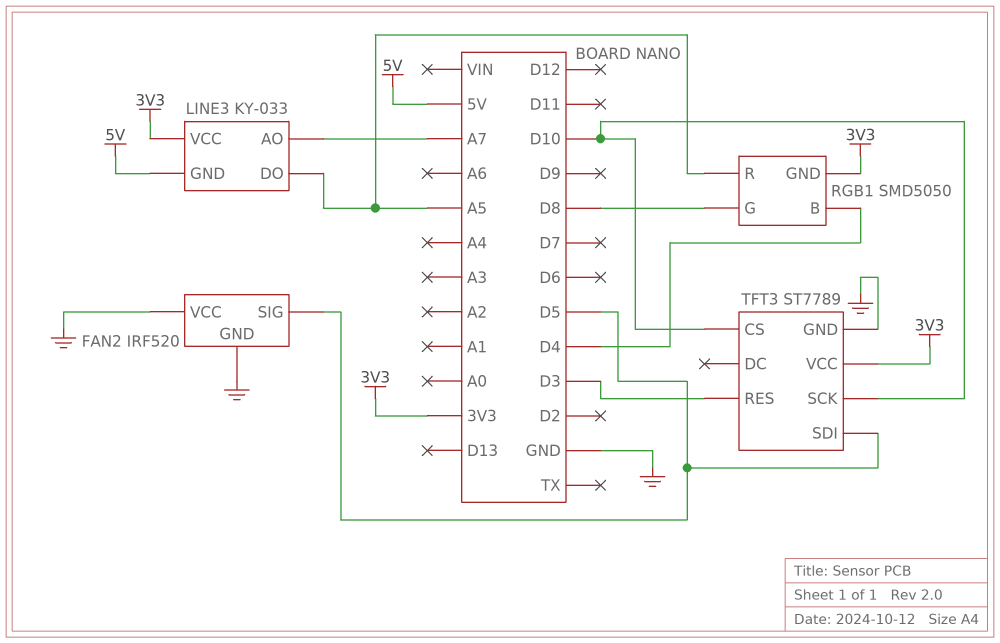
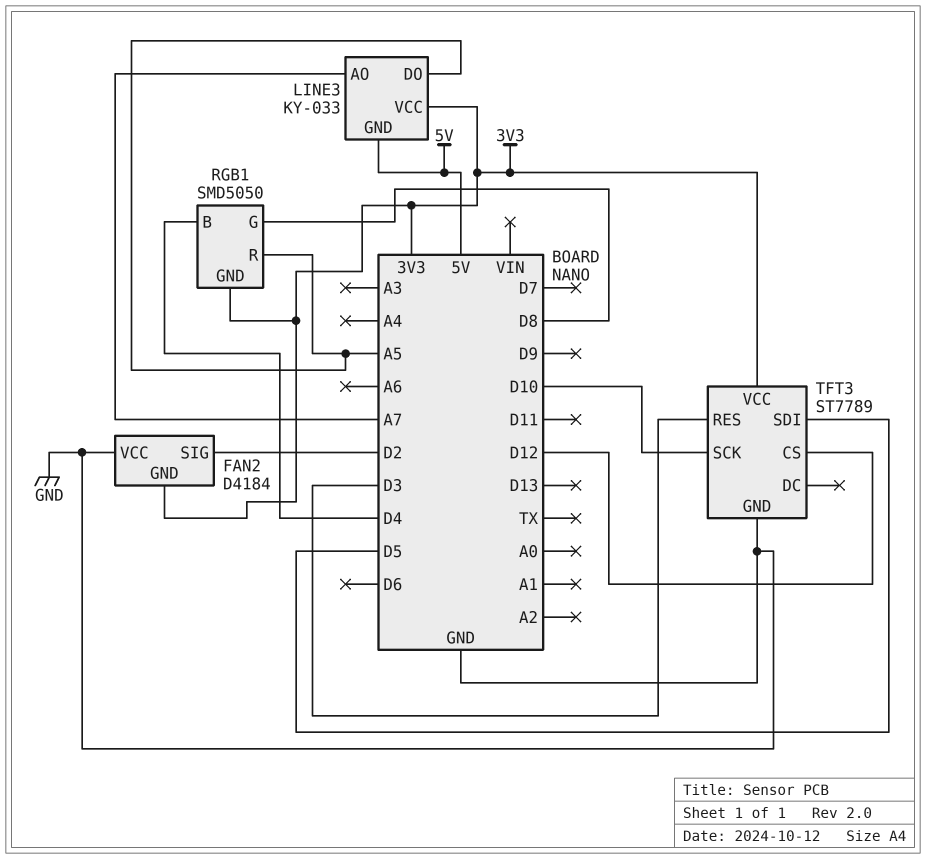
FAN2: IRF520 -> D4184
FAN2 pin GND: GND -> 3V3
FAN2 pin SIG: D5 -> D2
TFT3 pin CS: D10 -> D12

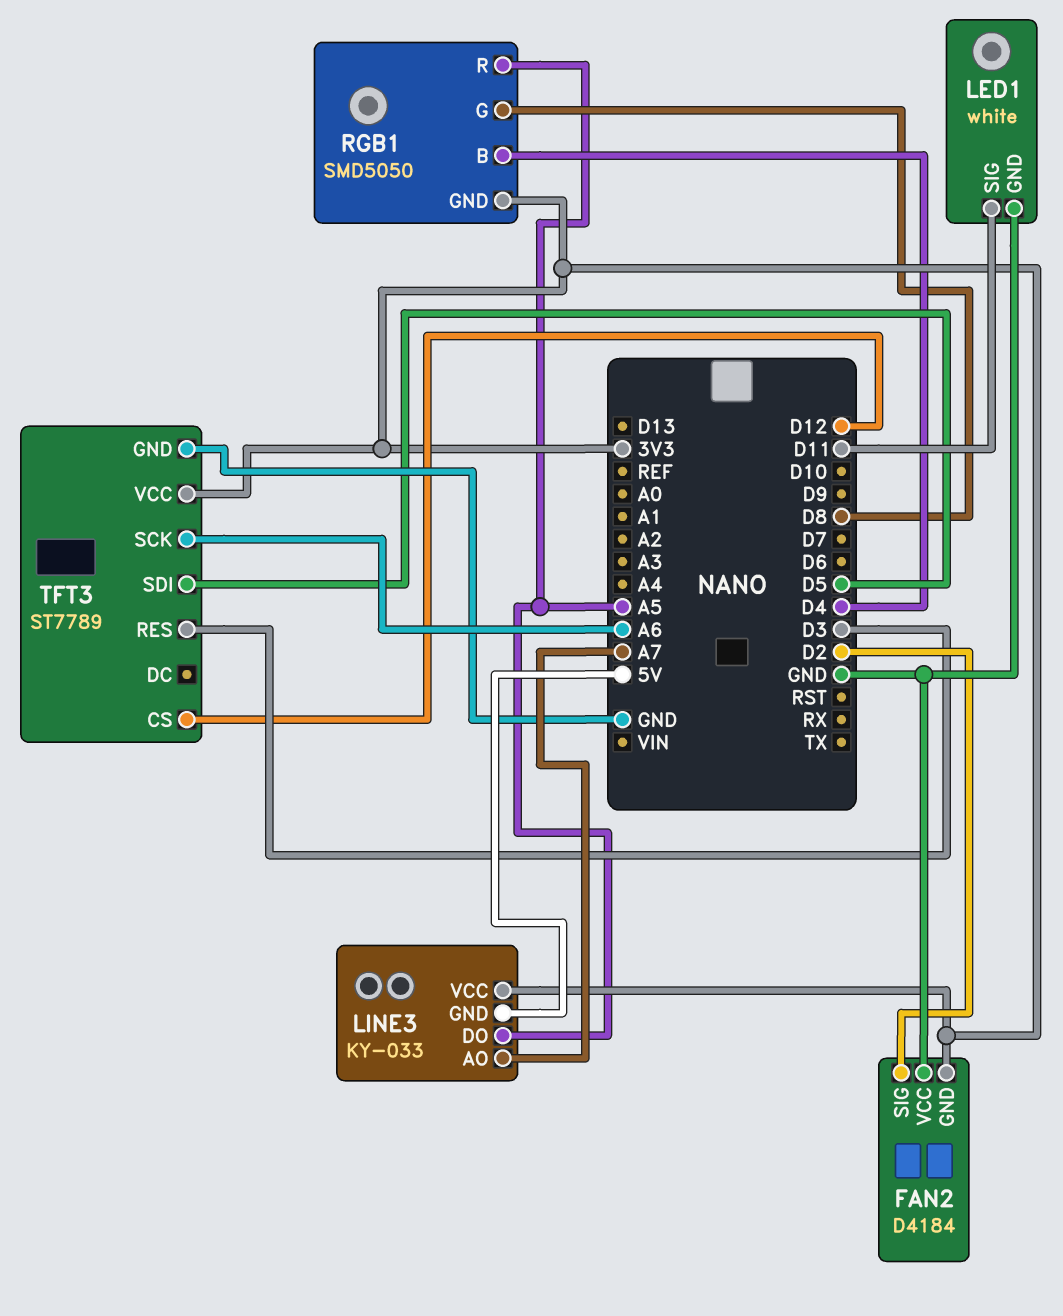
LED1: none -> white
LED1 pin GND: none -> GND
LED1 pin SIG: none -> D11
TFT3 pin SCK: D10 -> A6

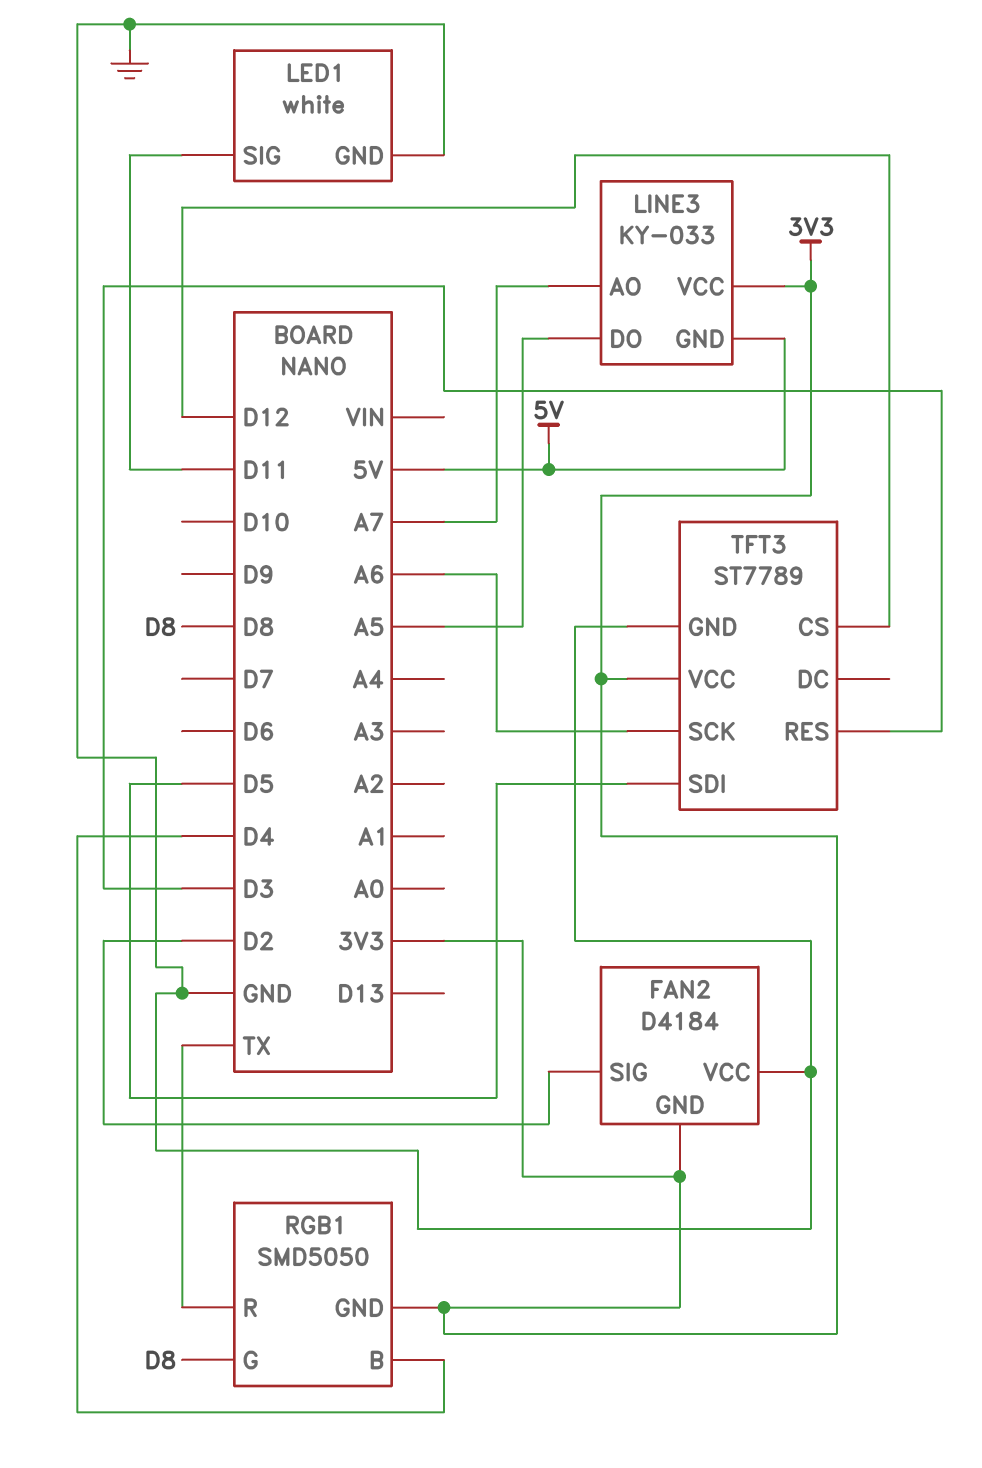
RGB1 pin R: A5 -> TX

